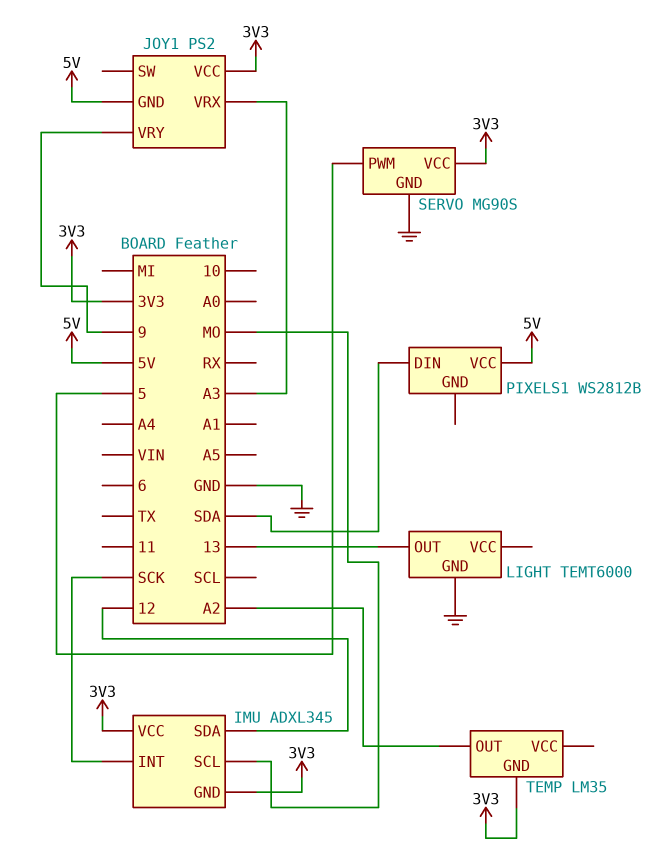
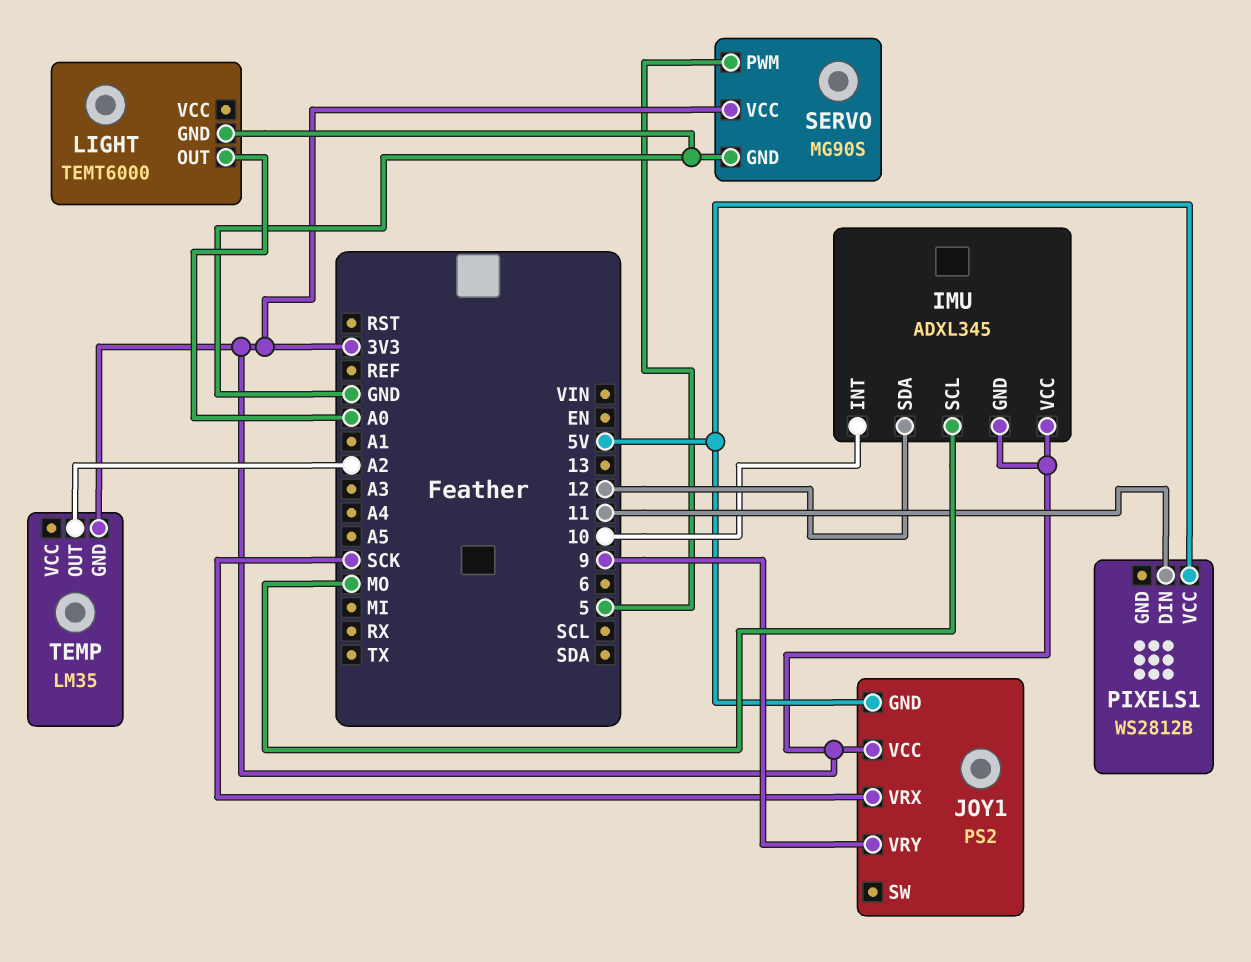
IMU pin INT: SCK -> 10
JOY1 pin VRX: A3 -> SCK
LIGHT pin OUT: 13 -> A0
PIXELS1 pin DIN: SDA -> 11

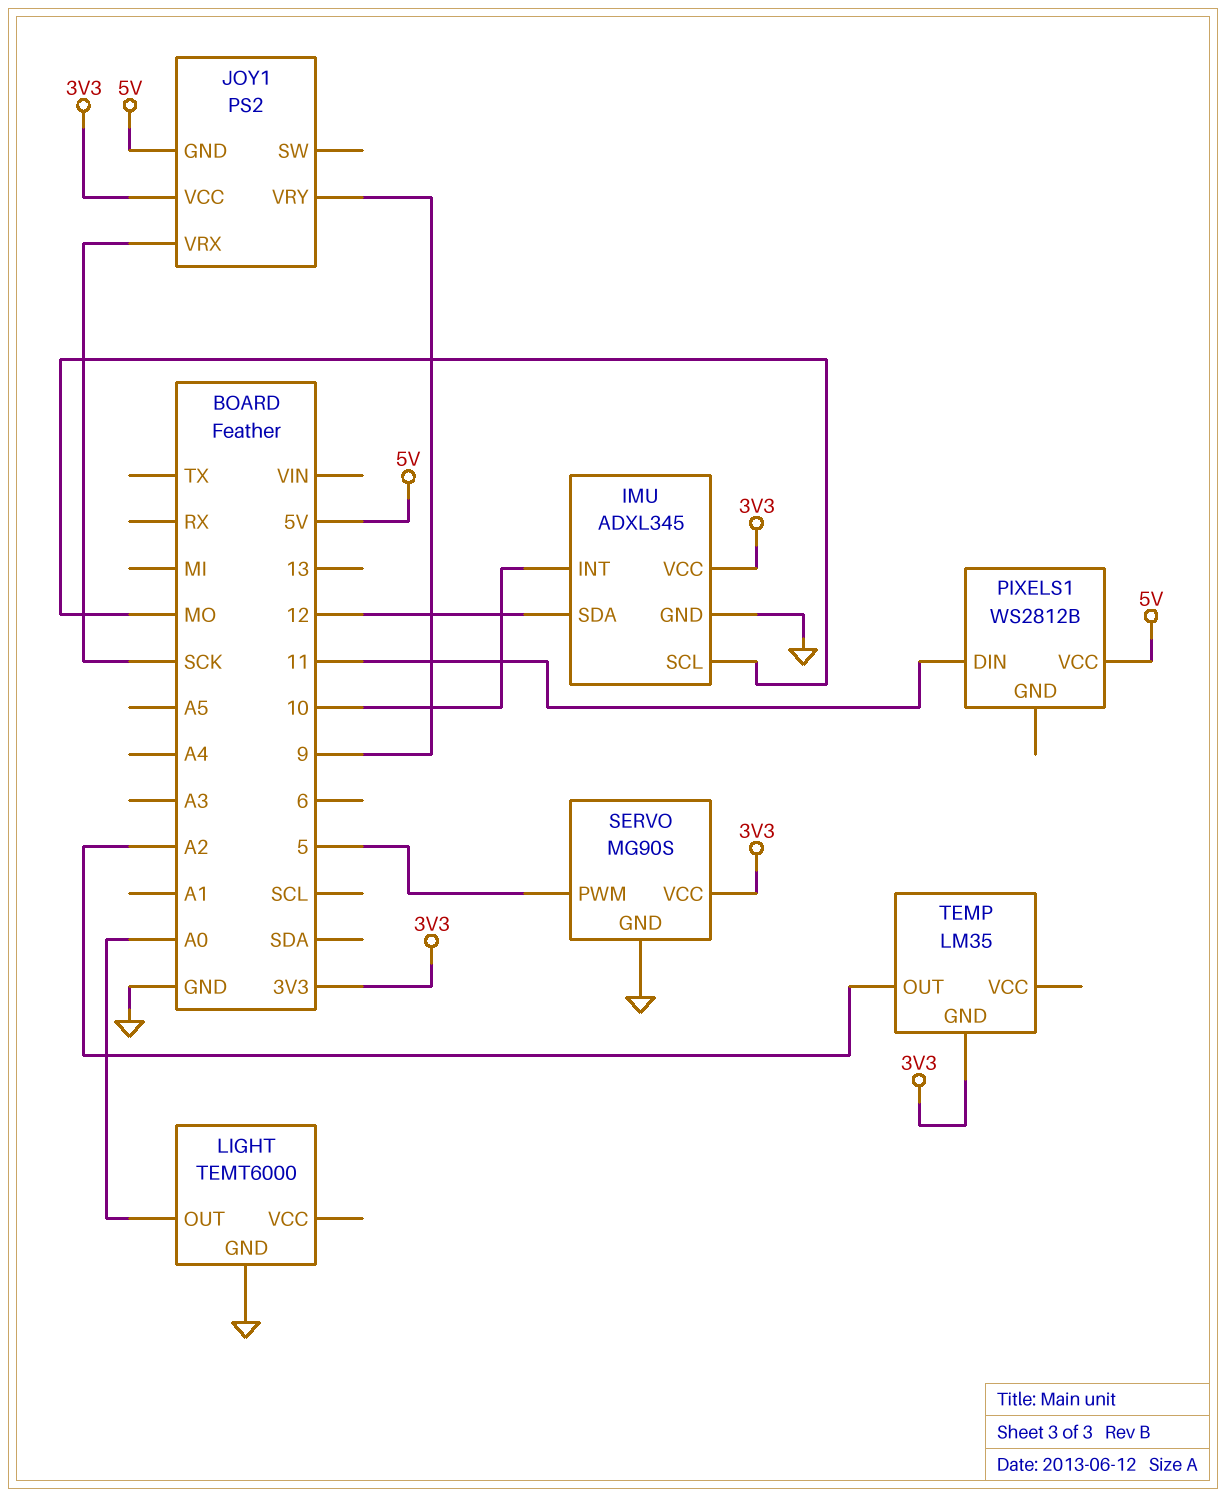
IMU pin GND: 3V3 -> GND

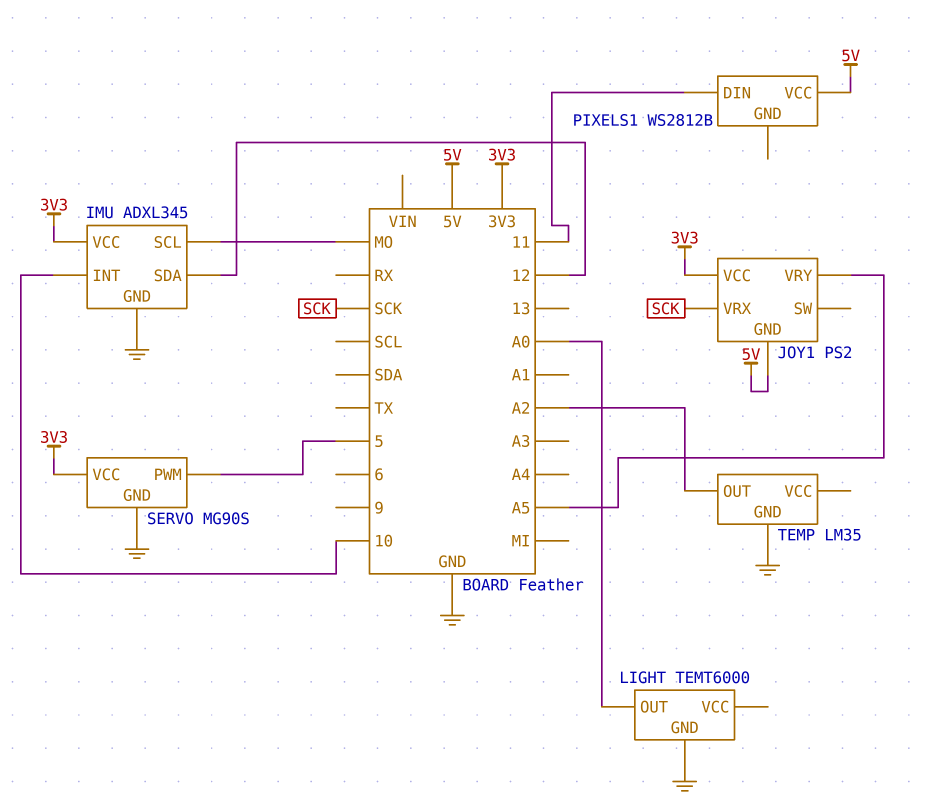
JOY1 pin VRY: 9 -> A5
TEMP pin GND: 3V3 -> GND

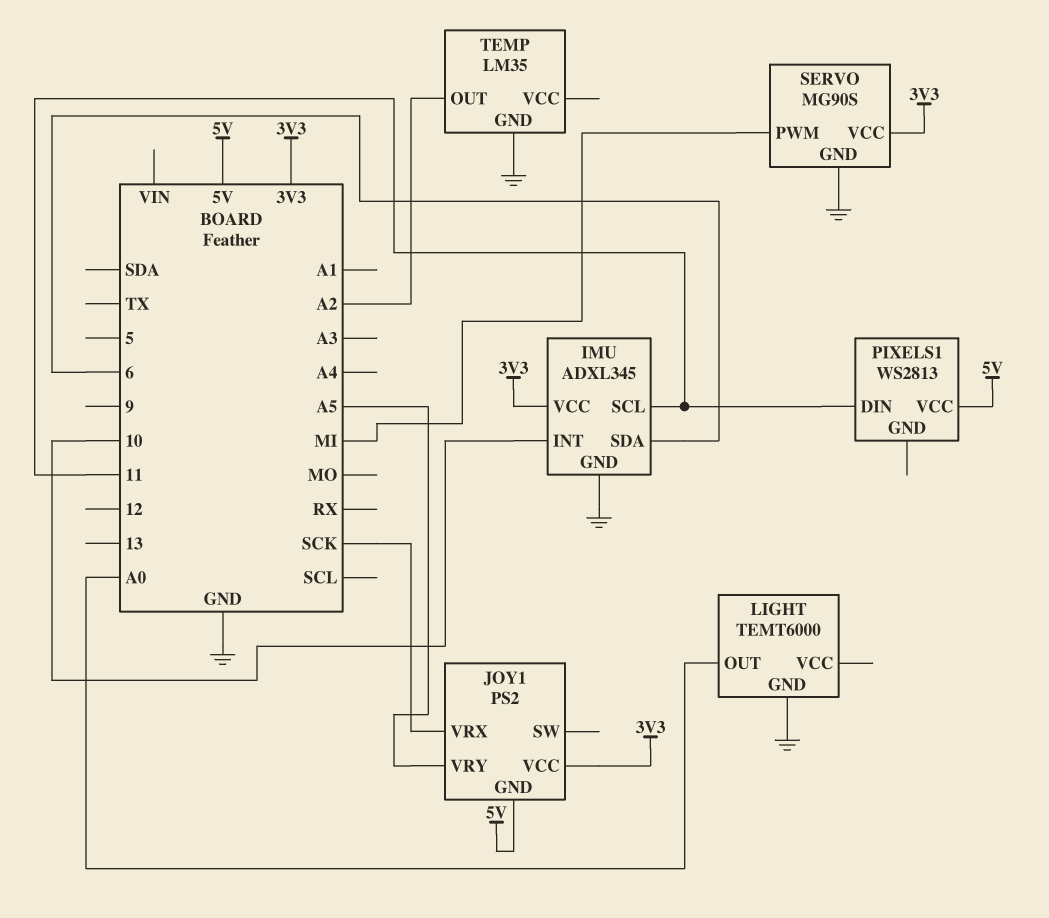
IMU pin SCL: MO -> 11
IMU pin SDA: 12 -> 6
PIXELS1: WS2812B -> WS2813
SERVO pin PWM: 5 -> MI

